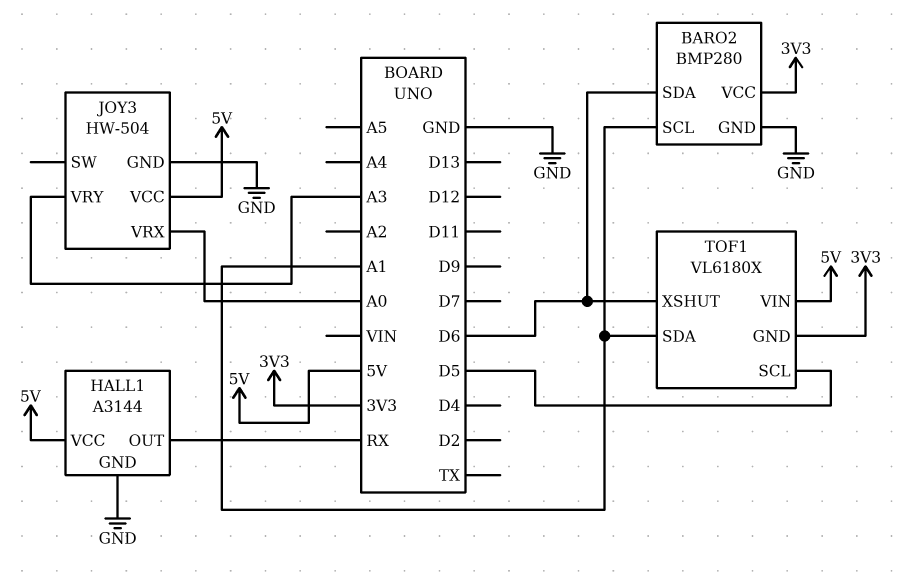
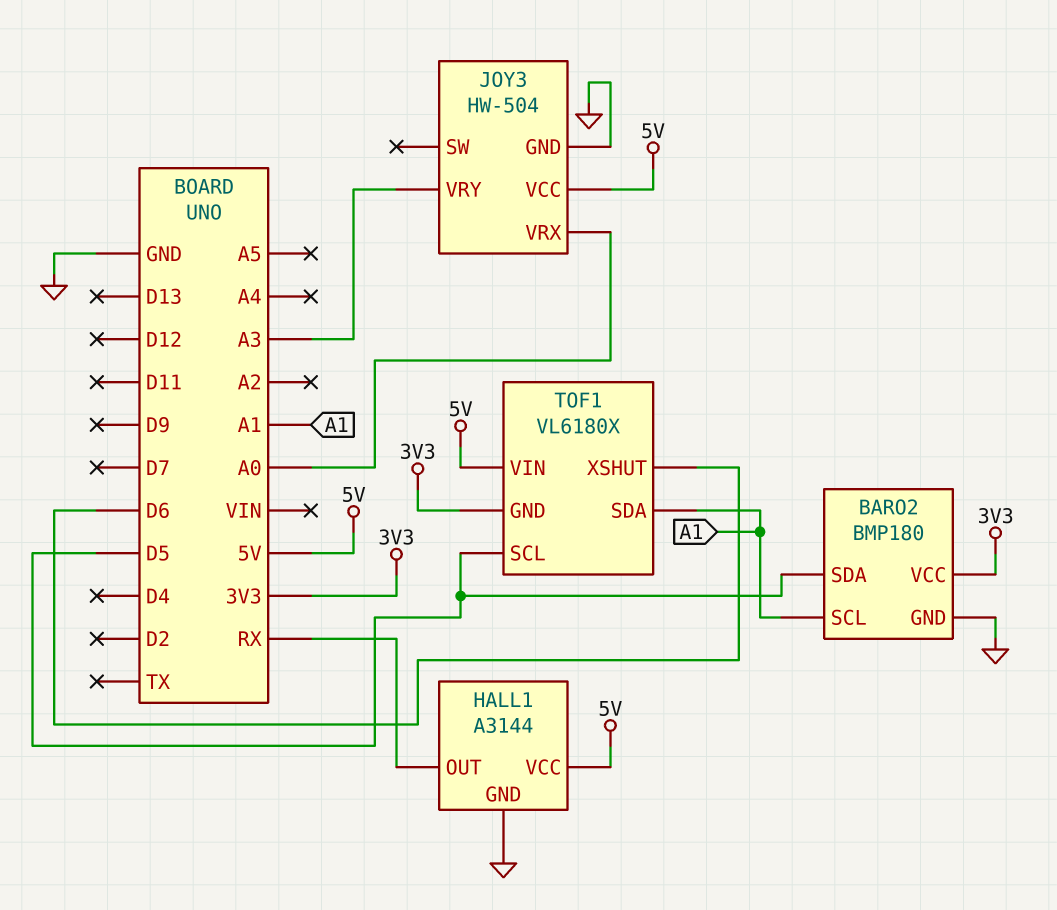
BARO2: BMP280 -> BMP180
BARO2 pin SDA: D6 -> D5

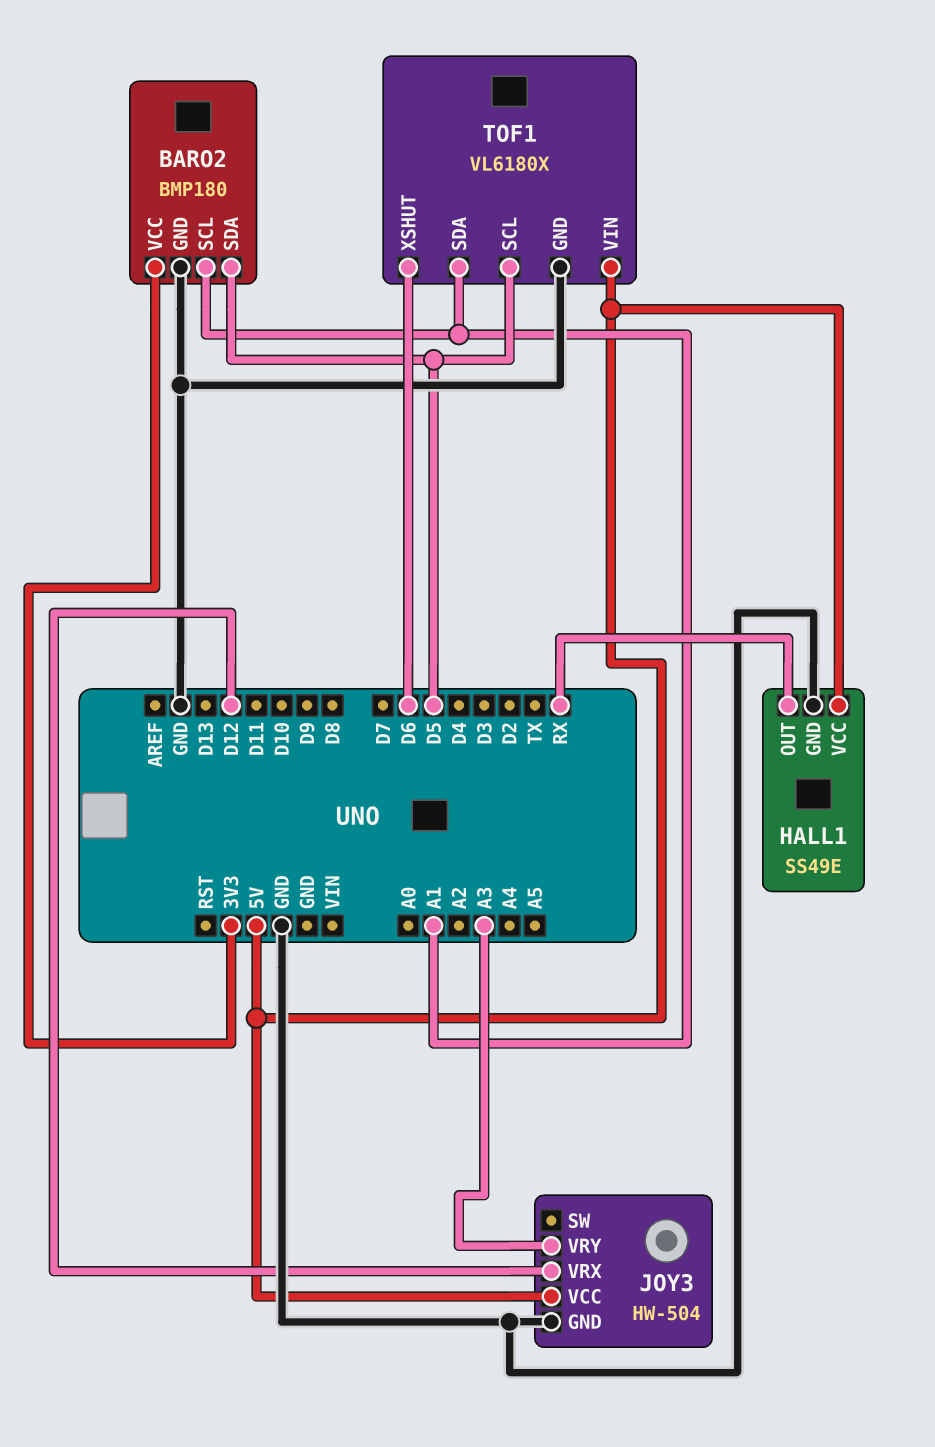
HALL1: A3144 -> SS49E
JOY3 pin VRX: A0 -> D12
TOF1 pin GND: 3V3 -> GND

